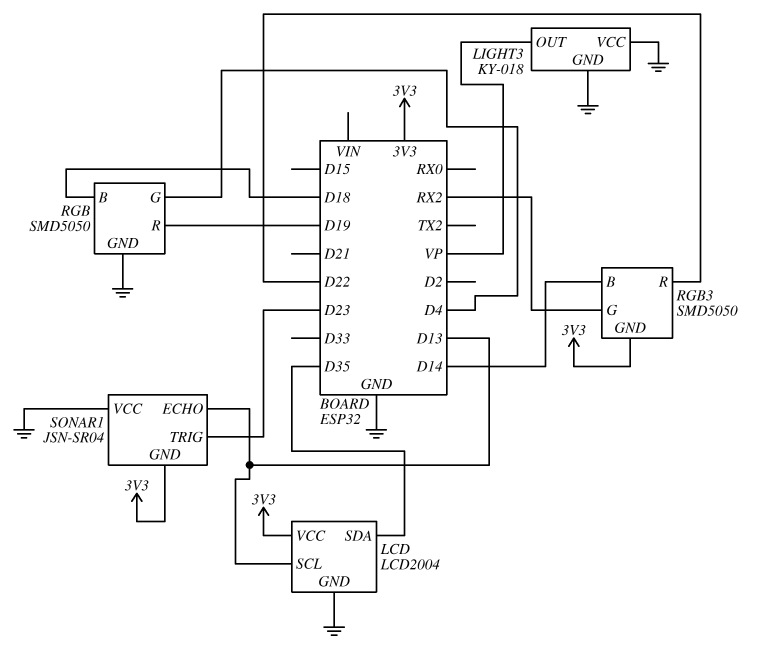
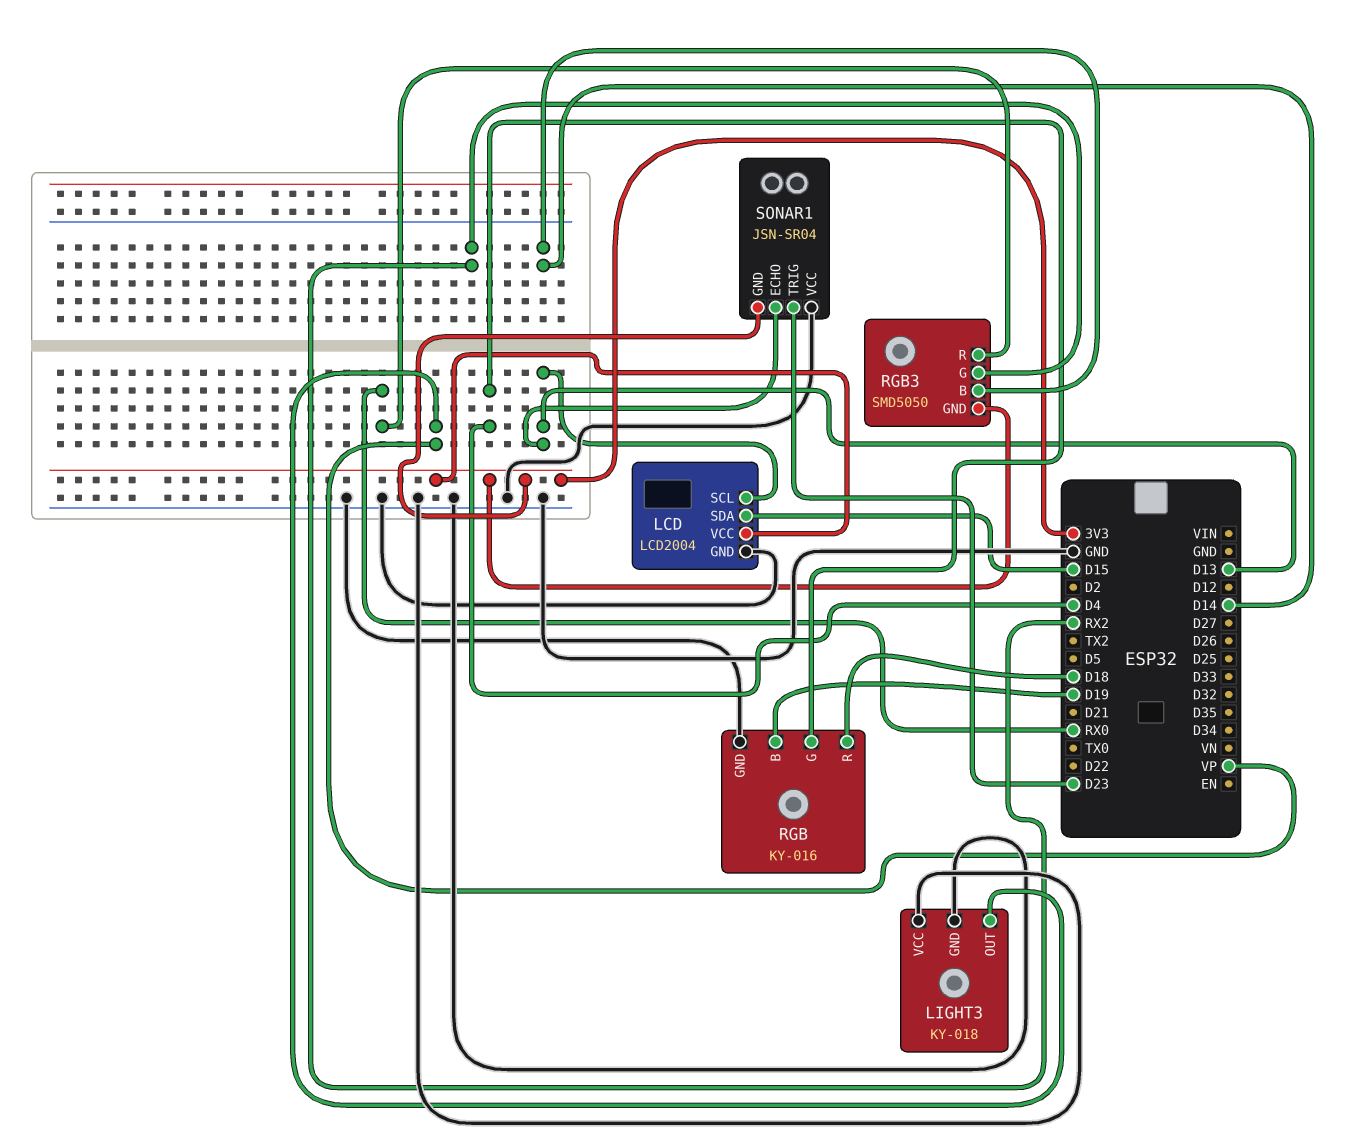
LCD pin SDA: D35 -> D15
RGB: SMD5050 -> KY-016
RGB pin B: D18 -> D19
RGB pin R: D19 -> D18
RGB3 pin R: D22 -> RX0

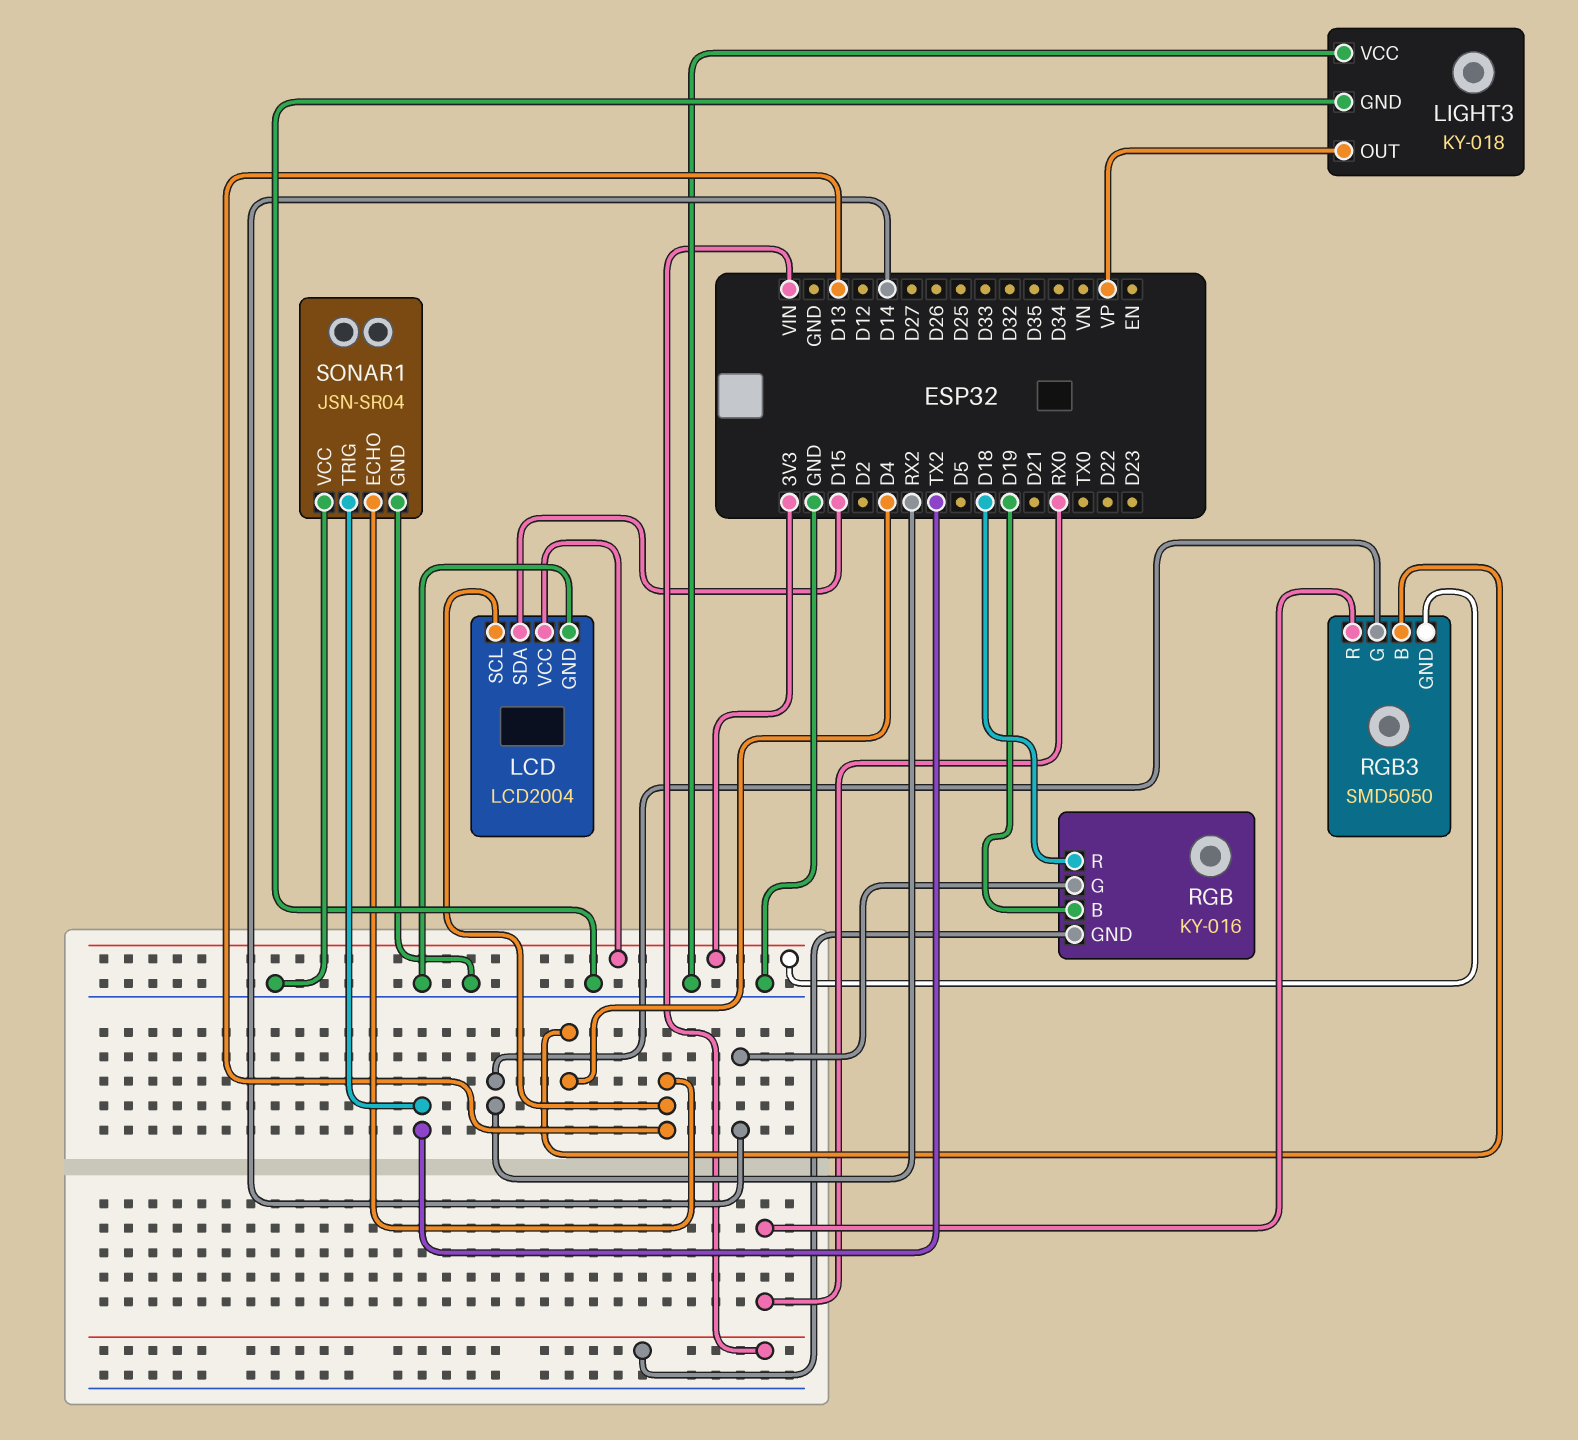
RGB pin G: D4 -> D14
RGB pin GND: GND -> VIN
RGB3 pin B: D14 -> D4
SONAR1 pin GND: 3V3 -> GND
SONAR1 pin TRIG: D23 -> TX2

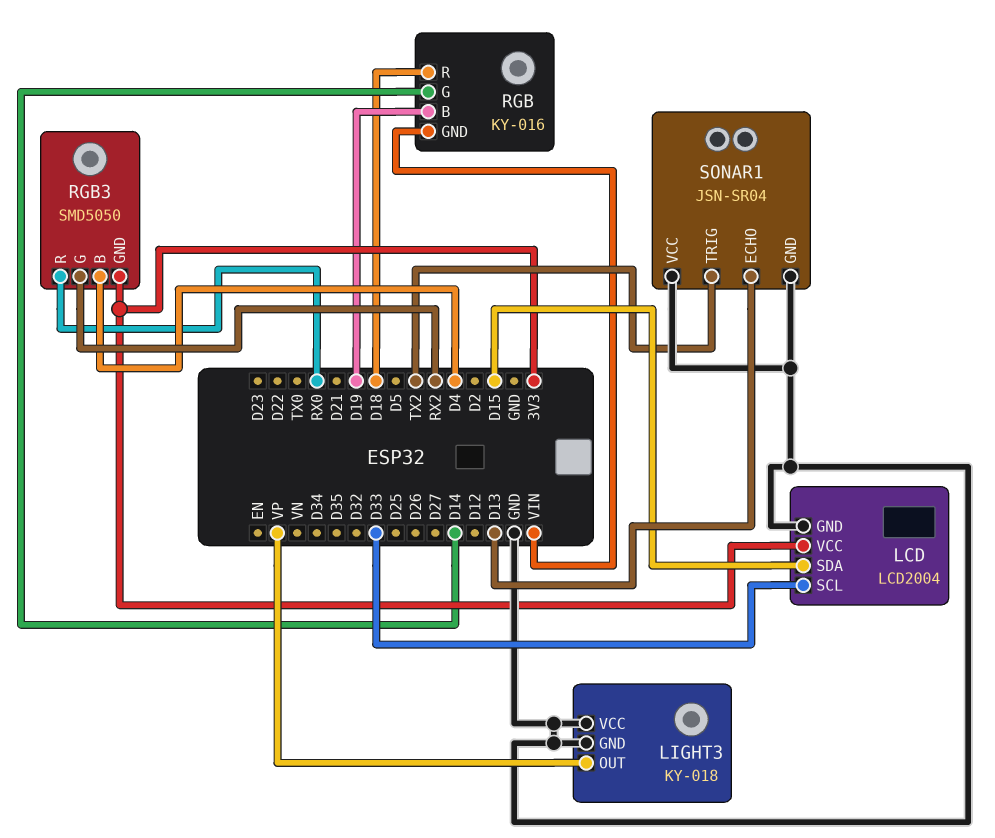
LCD pin SCL: D13 -> D33

